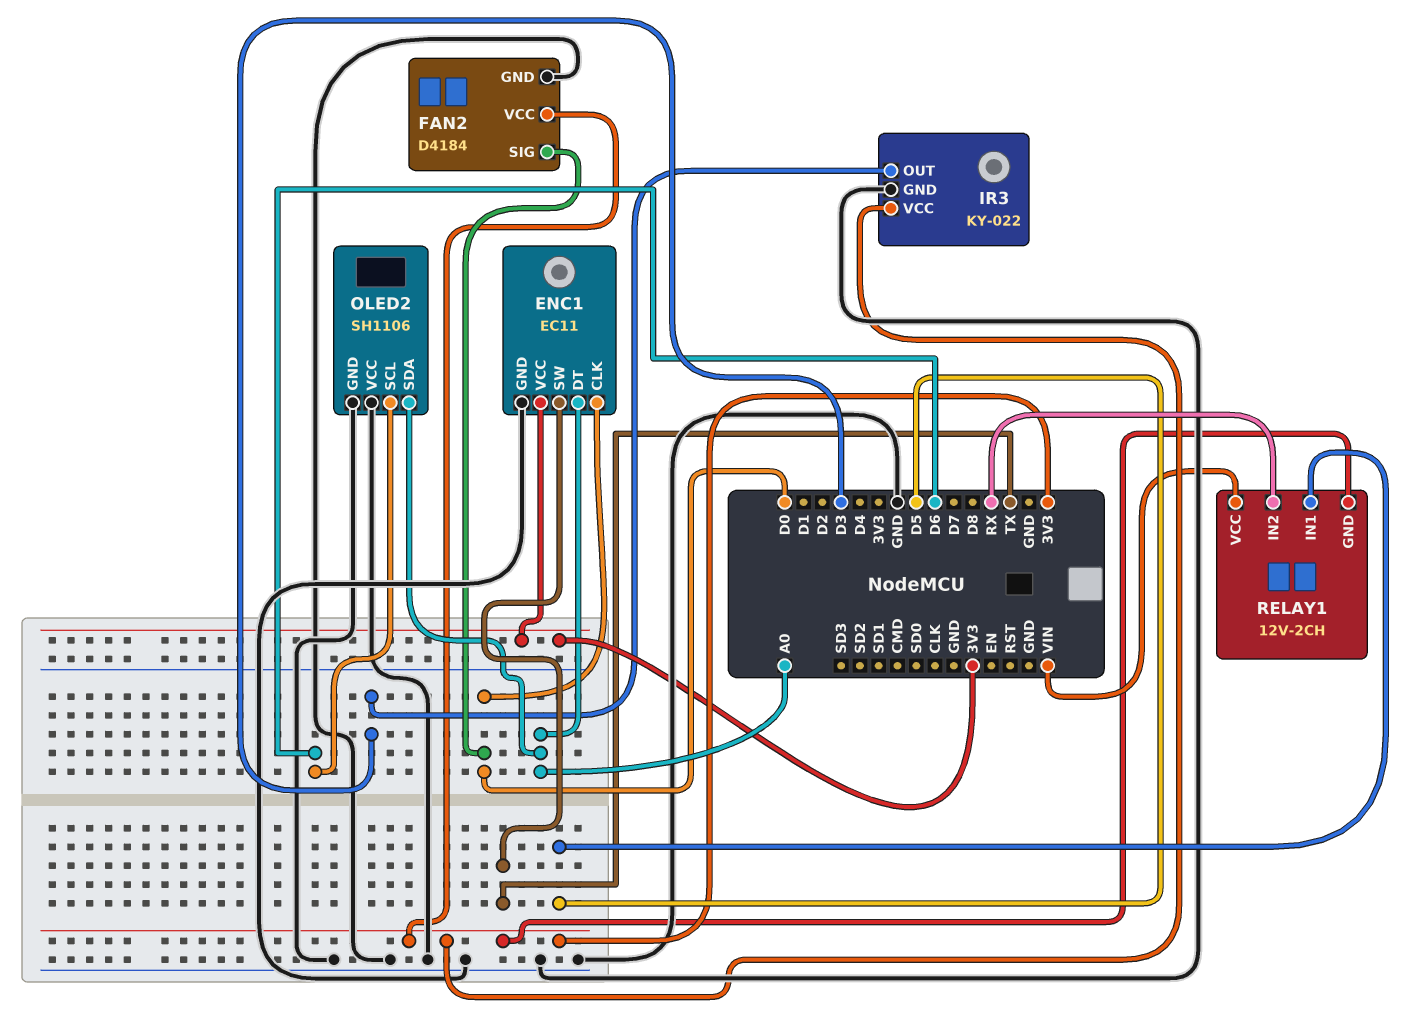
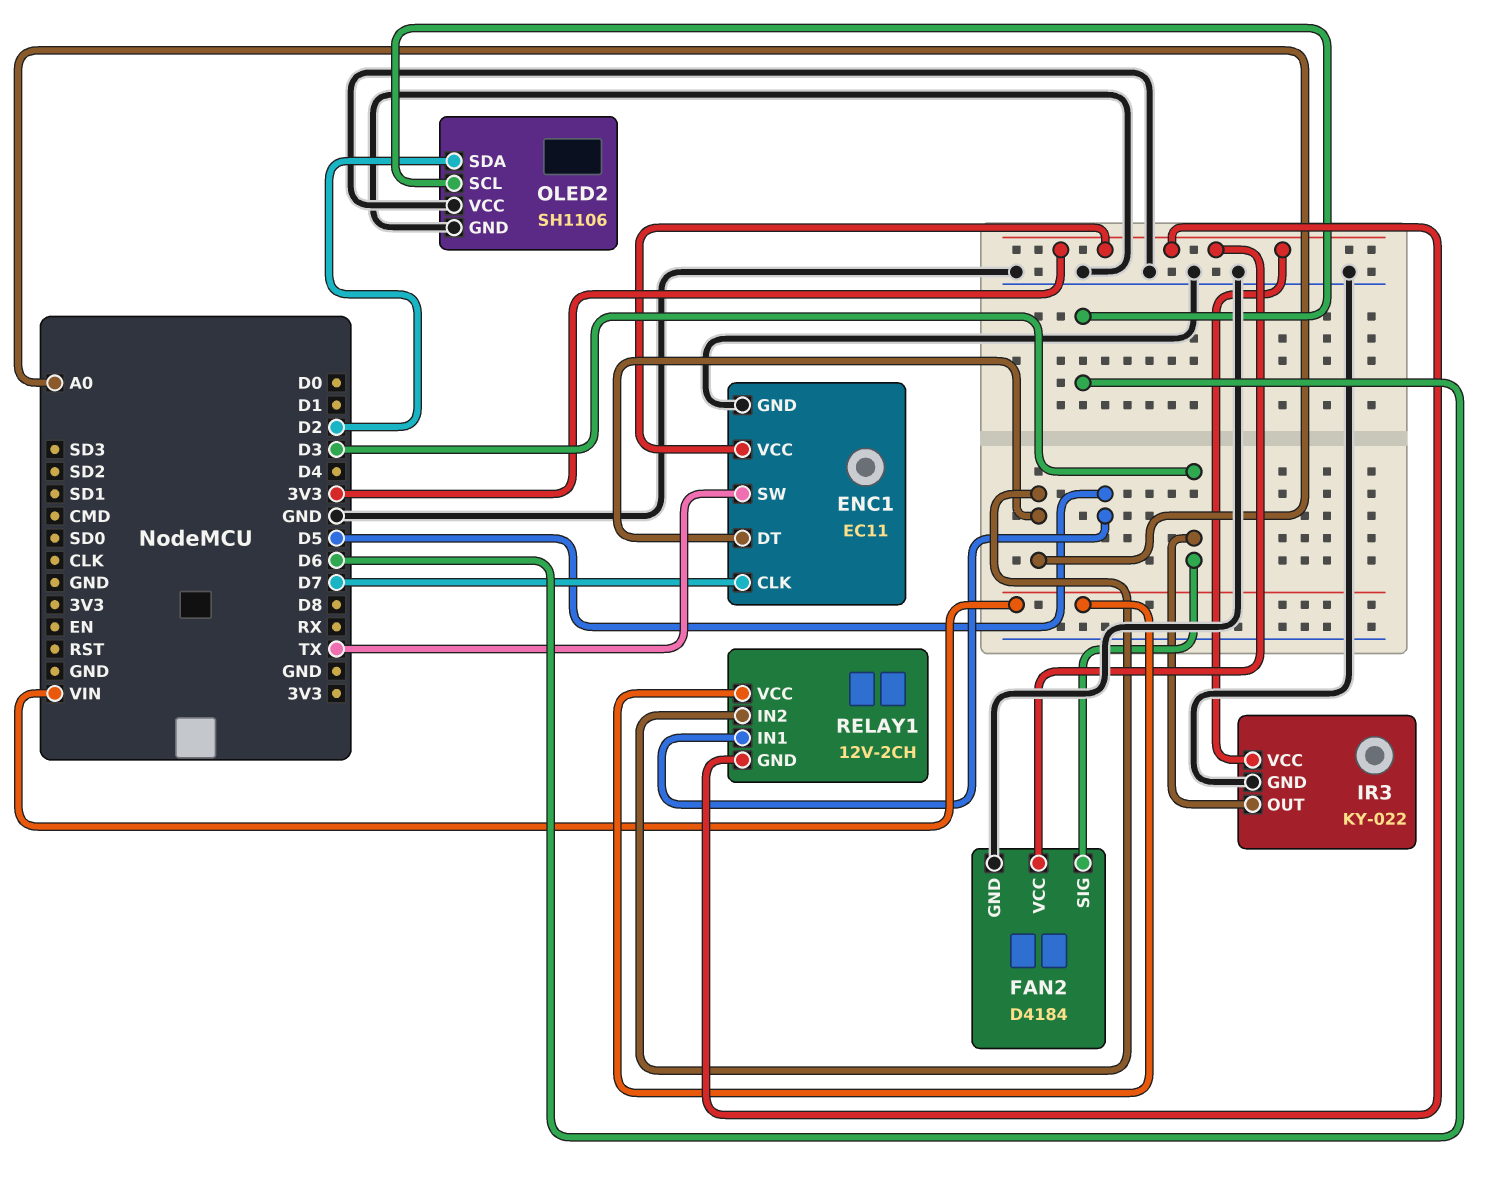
ENC1 pin CLK: D0 -> D7
FAN2 pin SIG: D0 -> D3
OLED2 pin SDA: A0 -> D2
RELAY1 pin IN2: RX -> A0

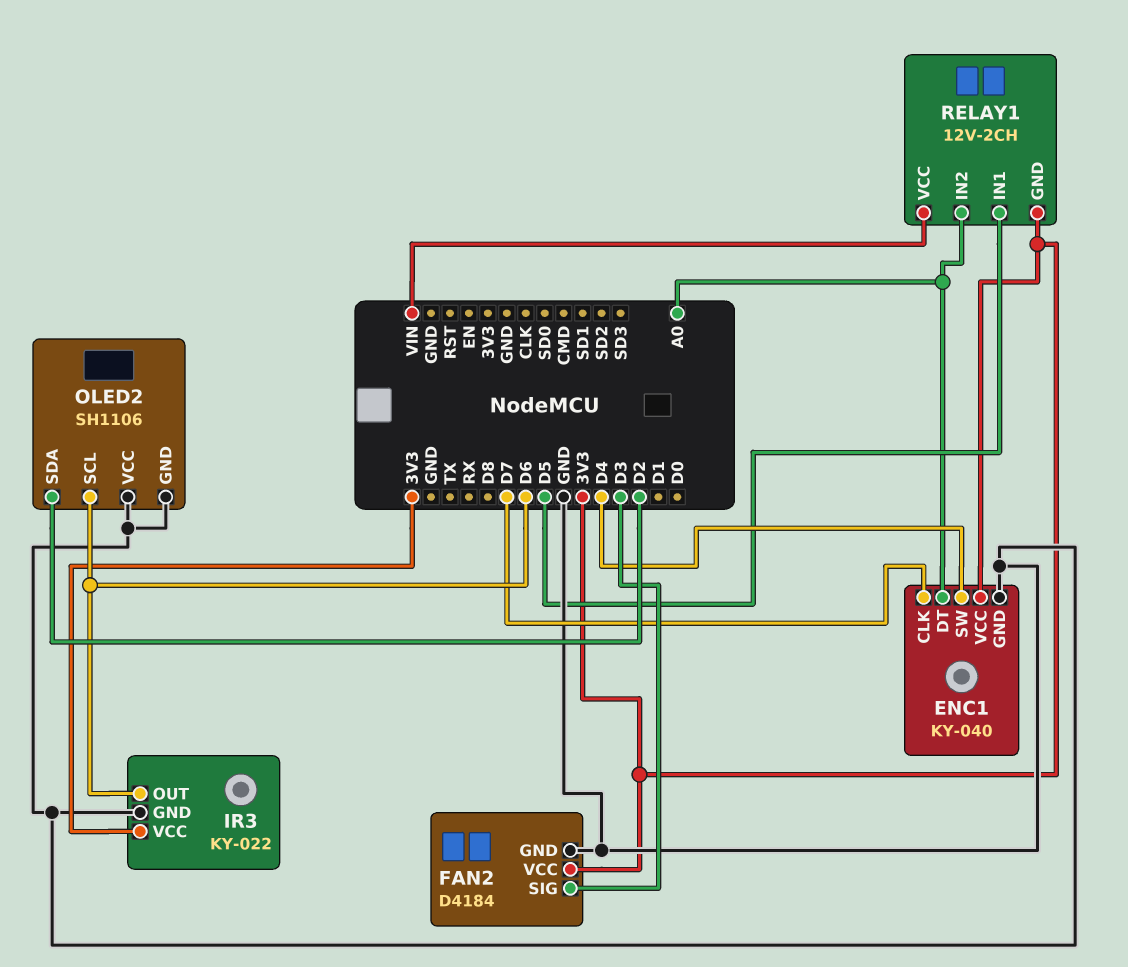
ENC1: EC11 -> KY-040
ENC1 pin SW: TX -> D4
IR3 pin OUT: D3 -> D6

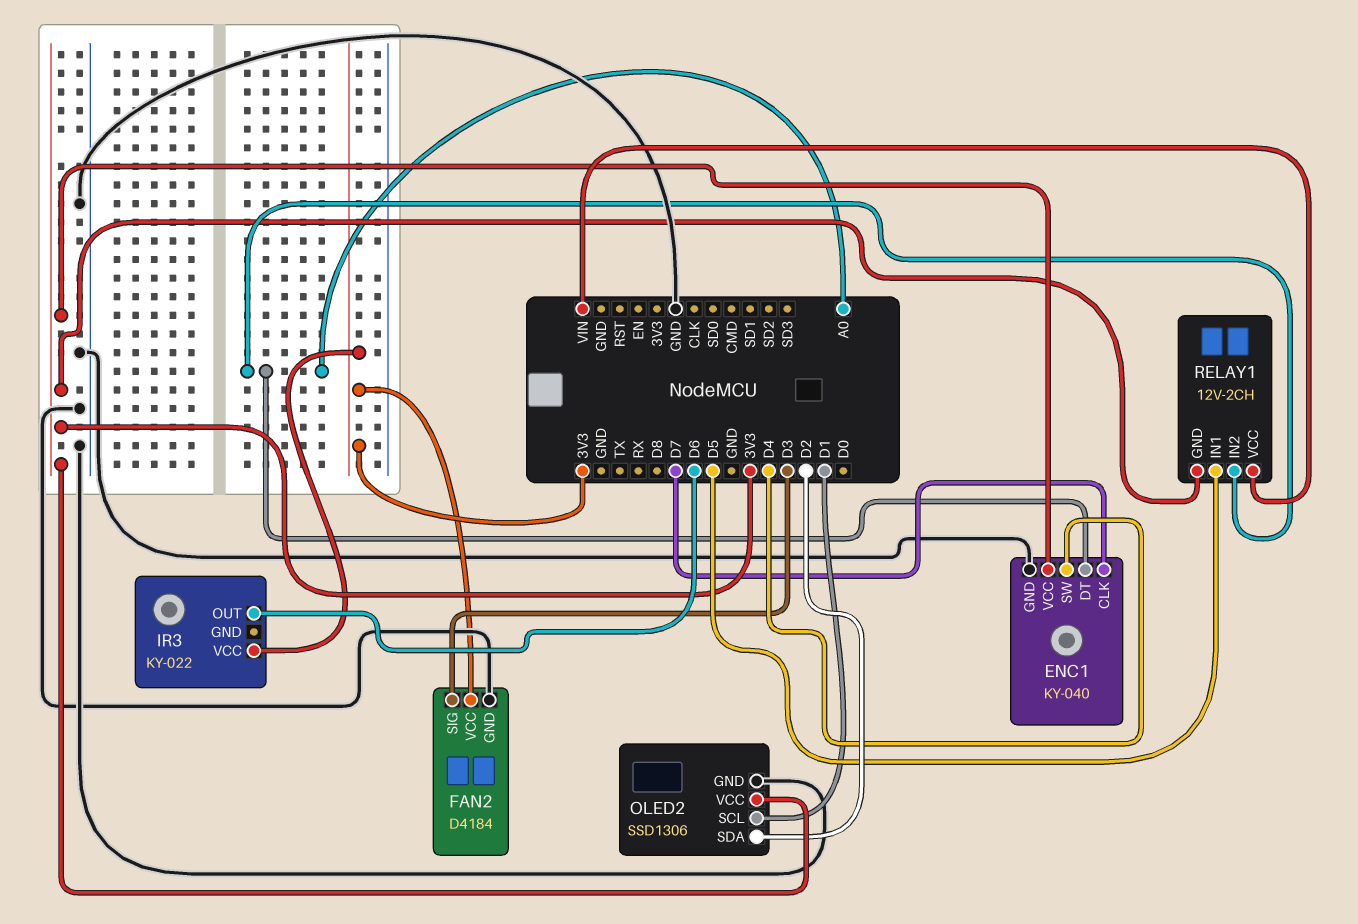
IR3 pin GND: GND -> none
OLED2: SH1106 -> SSD1306
OLED2 pin SCL: D6 -> D1
OLED2 pin VCC: GND -> 3V3

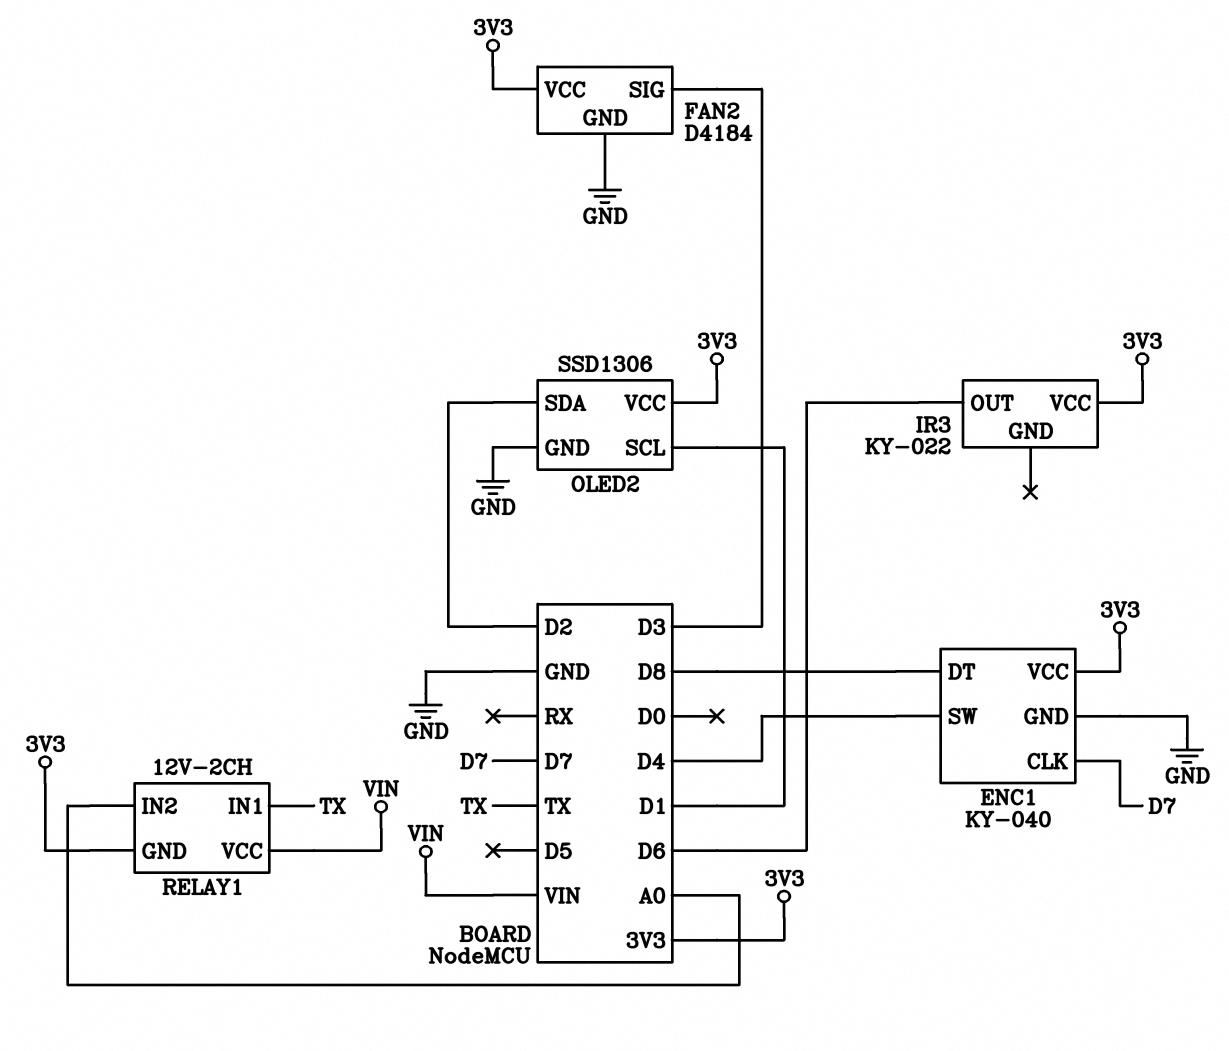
ENC1 pin DT: A0 -> D8
RELAY1 pin IN1: D5 -> TX

